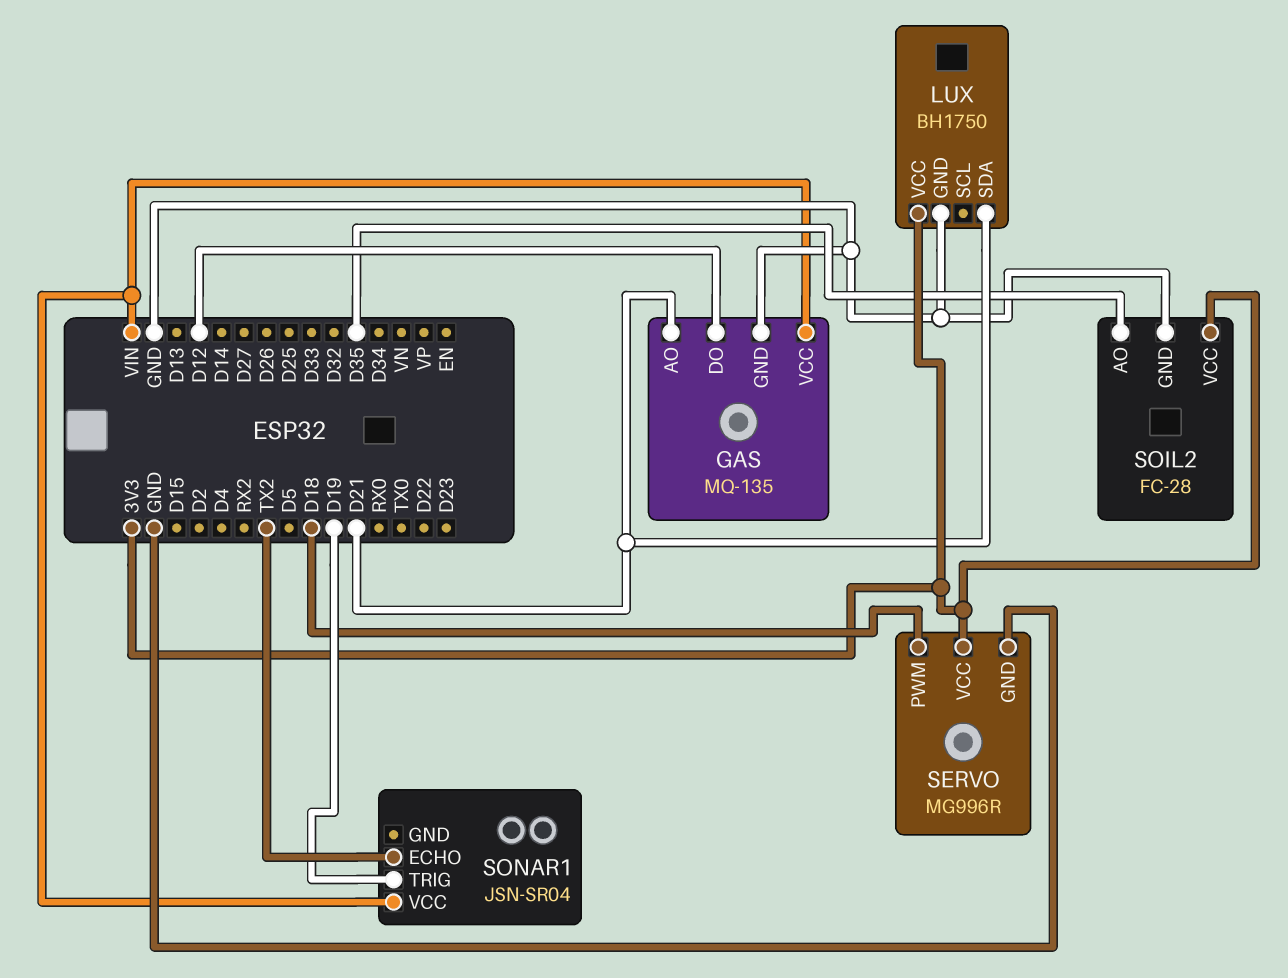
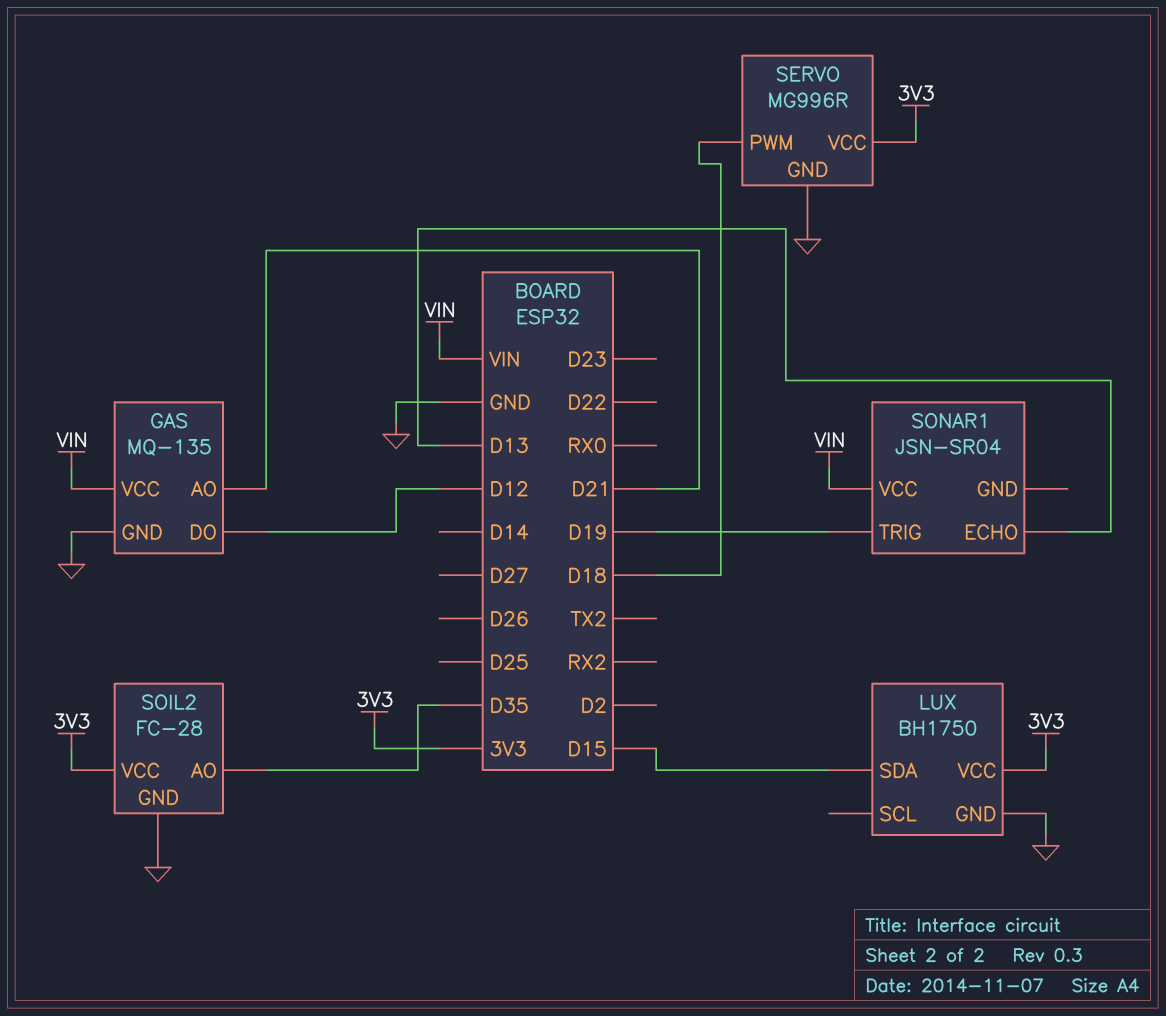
LUX pin SDA: D21 -> D15
SONAR1 pin ECHO: TX2 -> D13

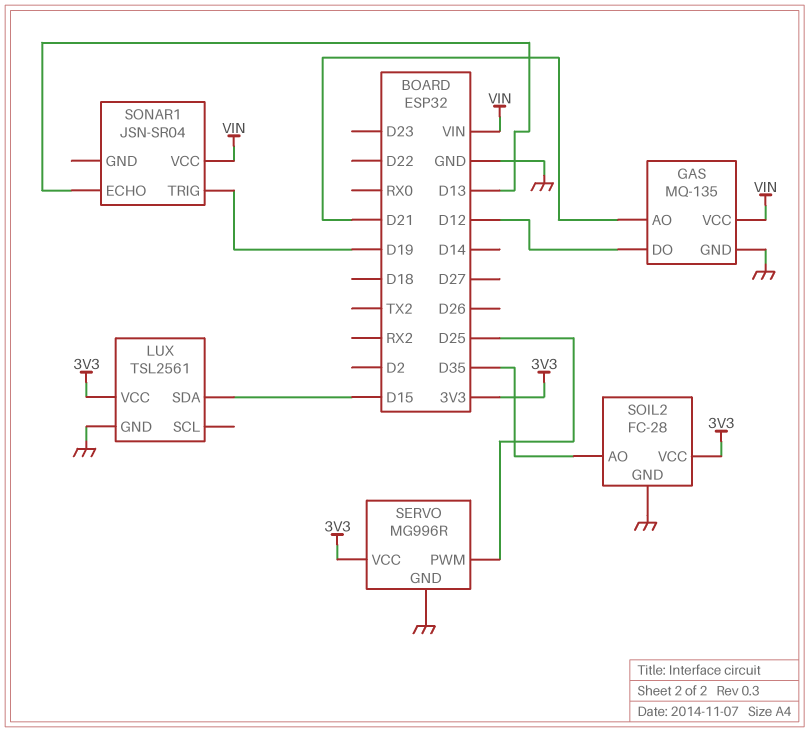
LUX: BH1750 -> TSL2561
SERVO pin PWM: D18 -> D25

